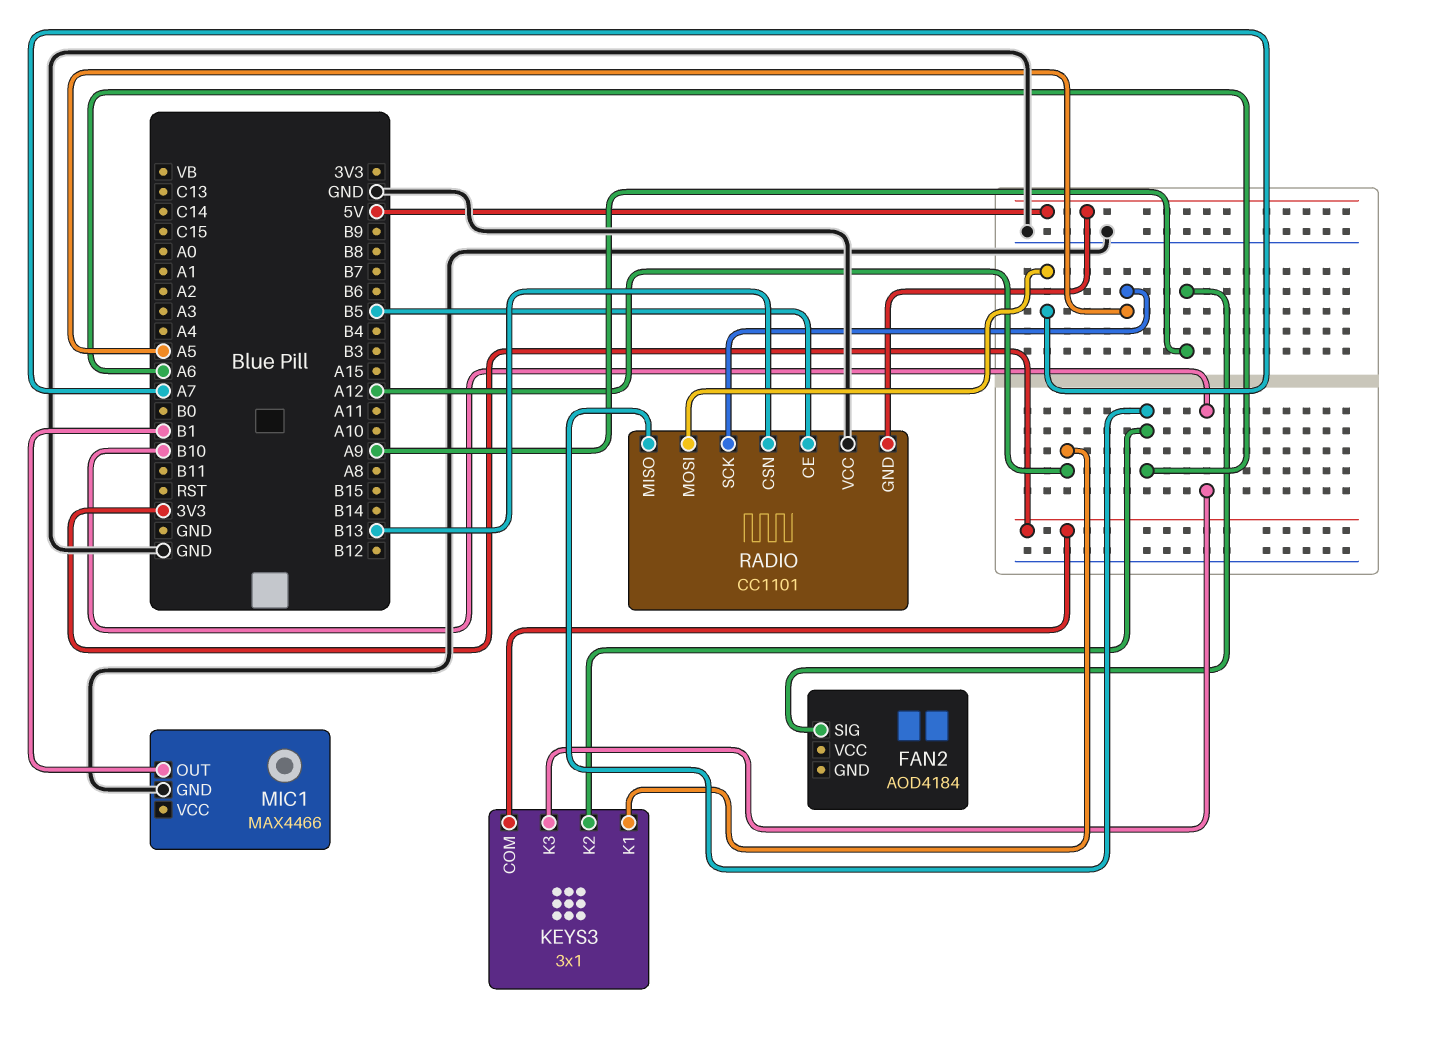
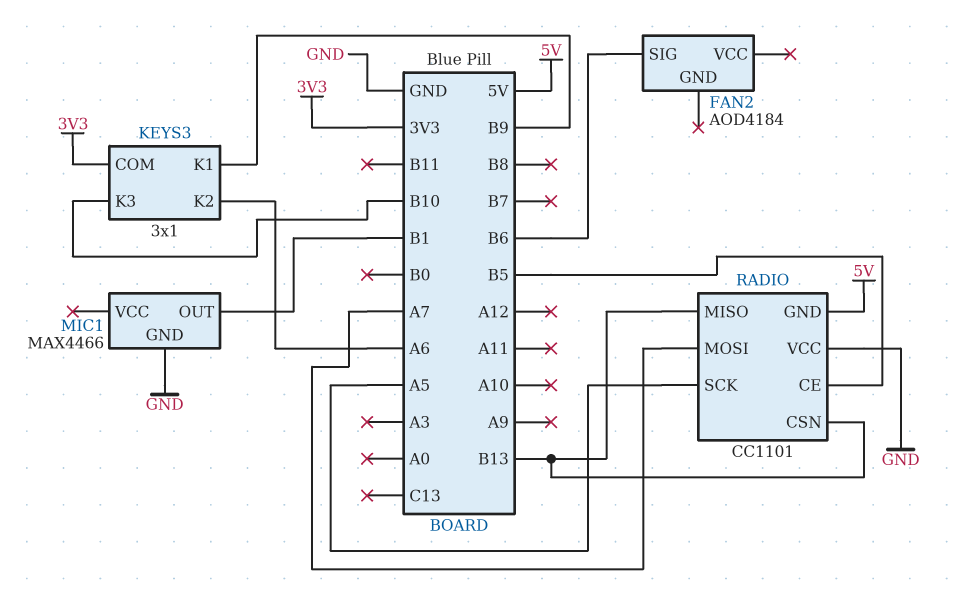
FAN2 pin SIG: A9 -> B6
KEYS3 pin K1: A12 -> B9
RADIO pin MISO: A6 -> B13

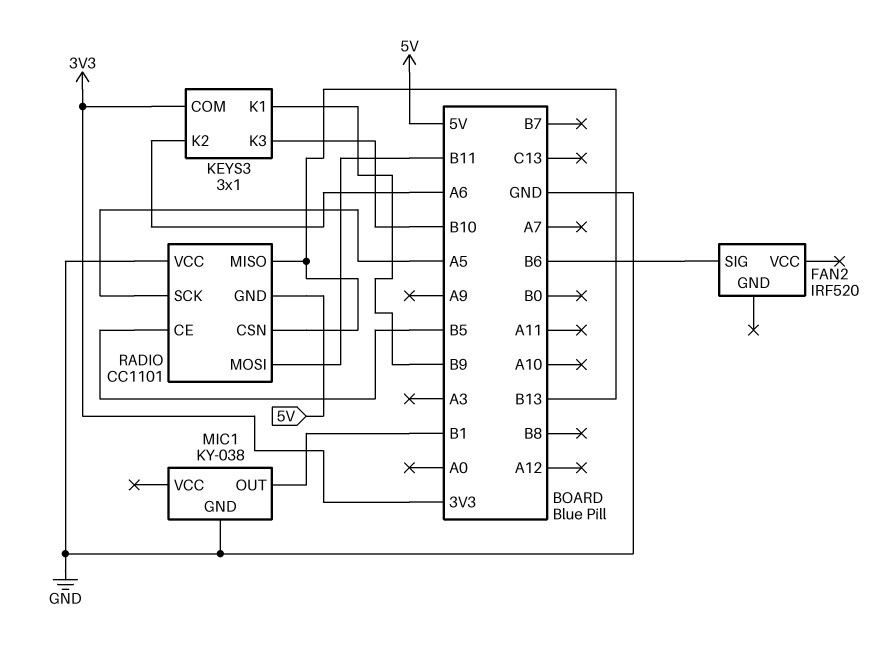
FAN2: AOD4184 -> IRF520
MIC1: MAX4466 -> KY-038
RADIO pin MOSI: A7 -> B11

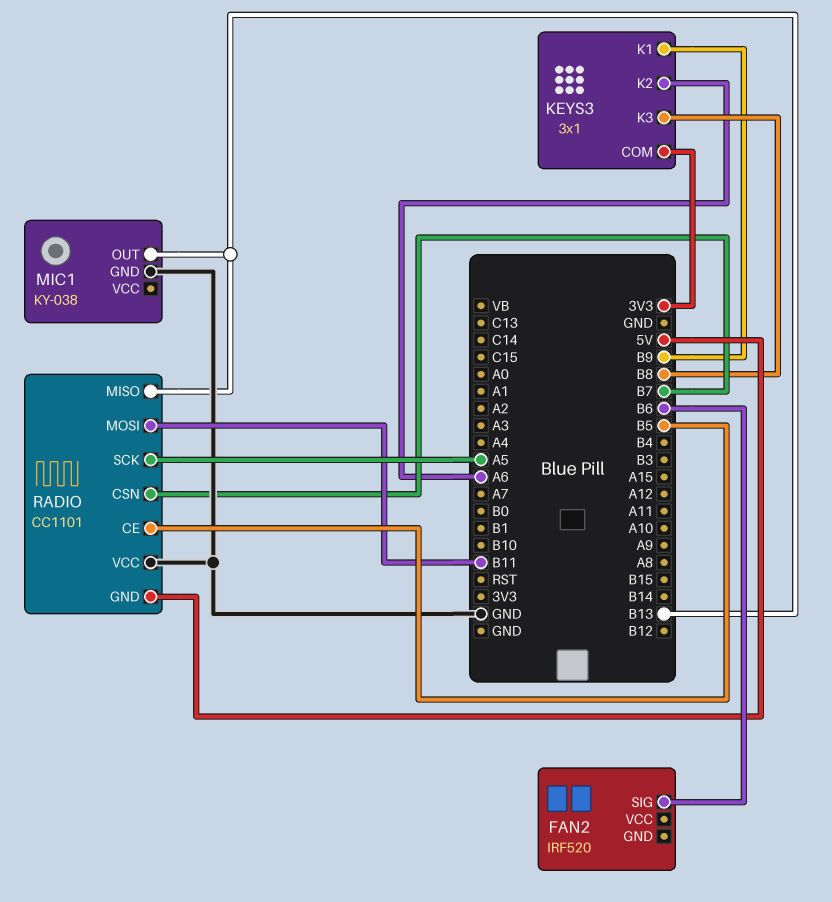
KEYS3 pin K3: B10 -> B8
MIC1 pin OUT: B1 -> B13
RADIO pin CSN: B13 -> B7

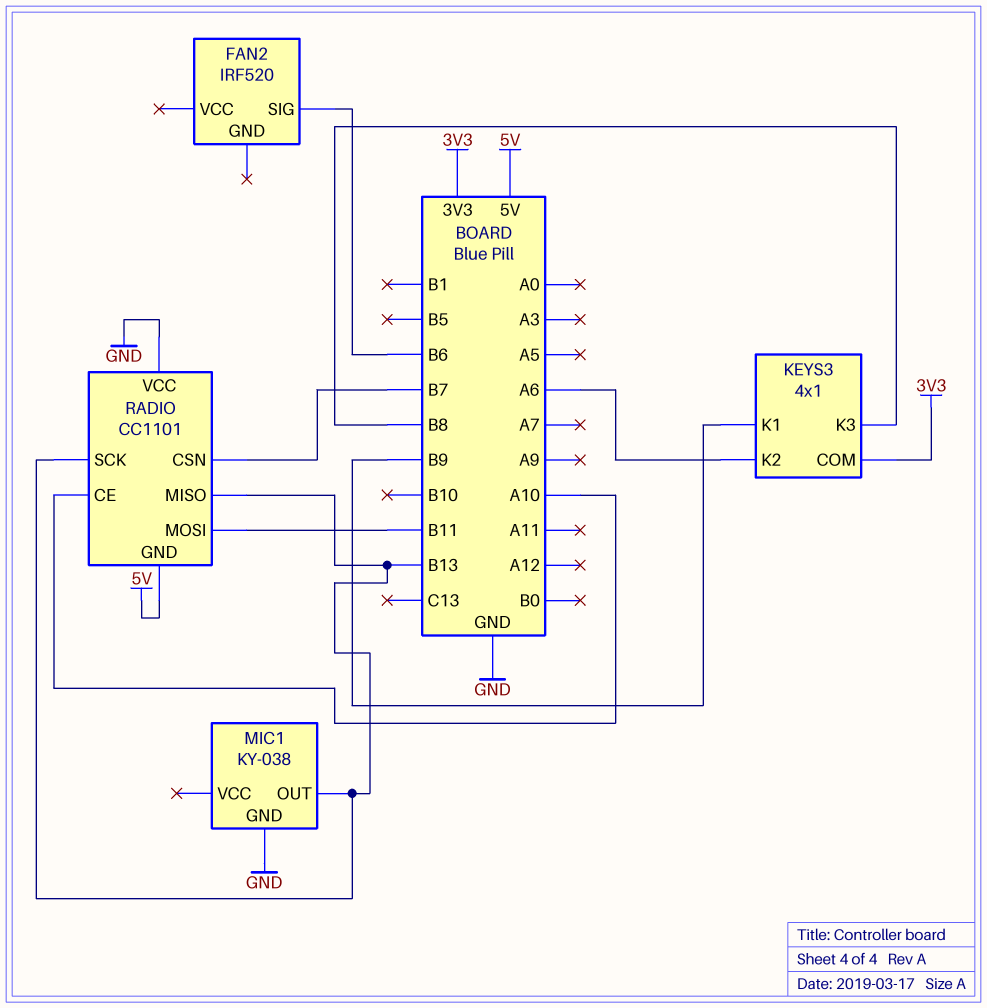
KEYS3: 3x1 -> 4x1
RADIO pin CE: B5 -> A10
RADIO pin SCK: A5 -> B13

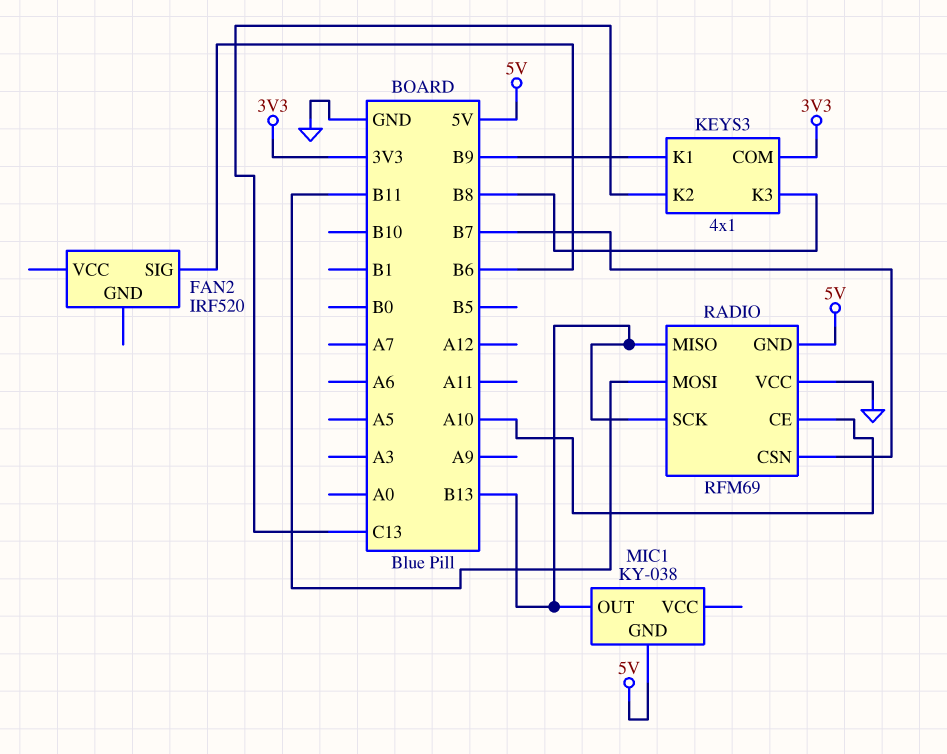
KEYS3 pin K2: A6 -> C13
MIC1 pin GND: GND -> 5V
RADIO: CC1101 -> RFM69

